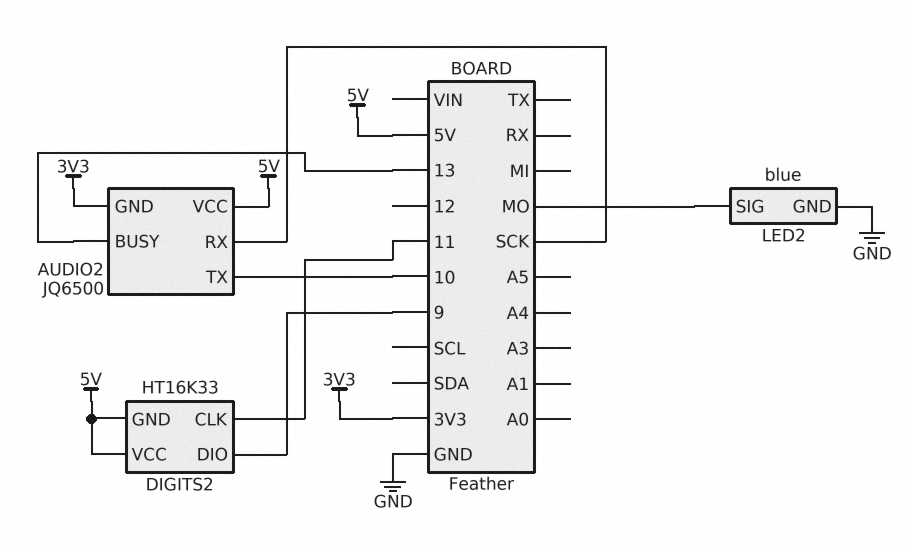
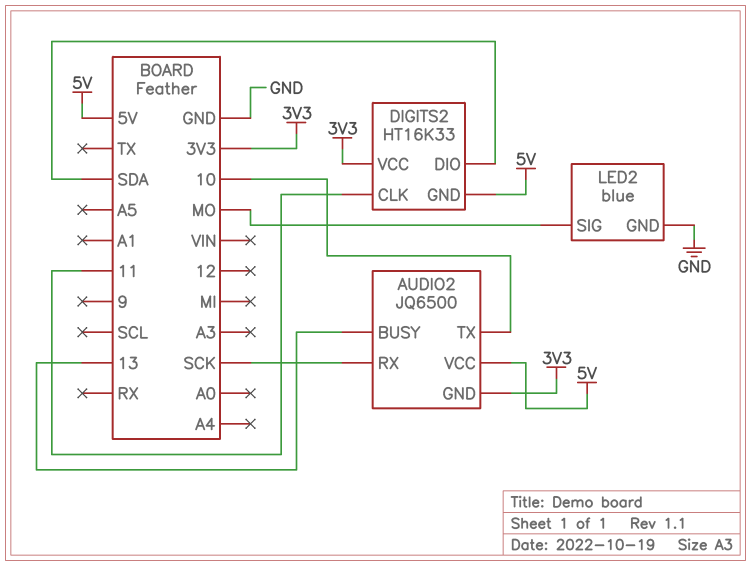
DIGITS2 pin DIO: 9 -> SDA
DIGITS2 pin VCC: 5V -> 3V3

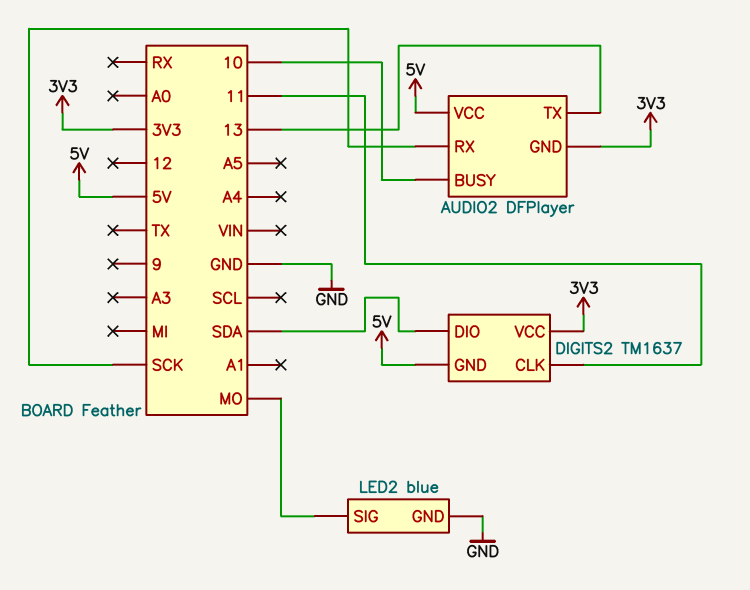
AUDIO2: JQ6500 -> DFPlayer
AUDIO2 pin BUSY: 13 -> 10
AUDIO2 pin TX: 10 -> 13
DIGITS2: HT16K33 -> TM1637

